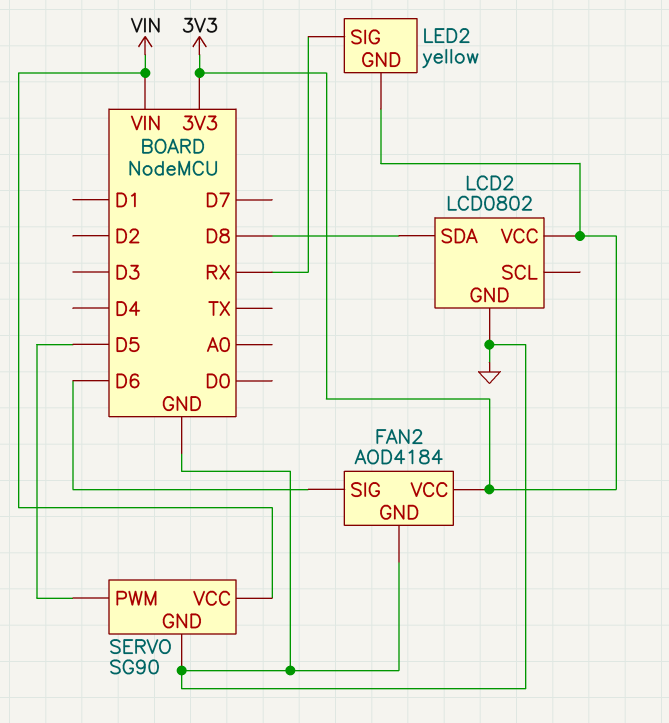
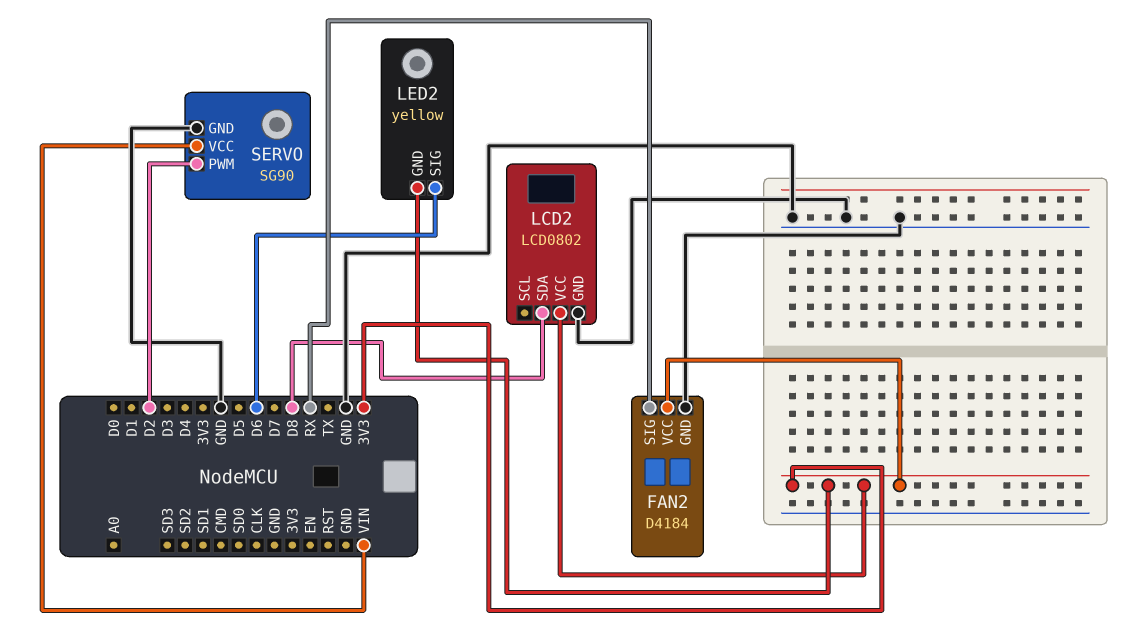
FAN2: AOD4184 -> D4184
FAN2 pin SIG: D6 -> RX
LED2 pin SIG: RX -> D6
SERVO pin PWM: D5 -> D2

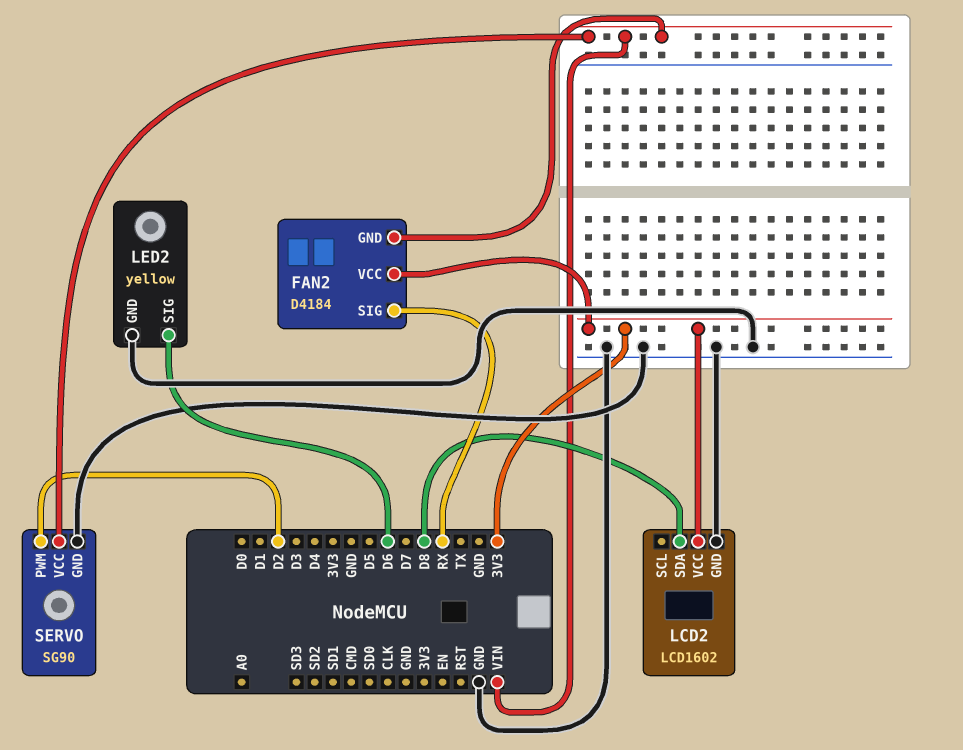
FAN2 pin GND: GND -> VIN
LCD2: LCD0802 -> LCD1602
LED2 pin GND: 3V3 -> GND

